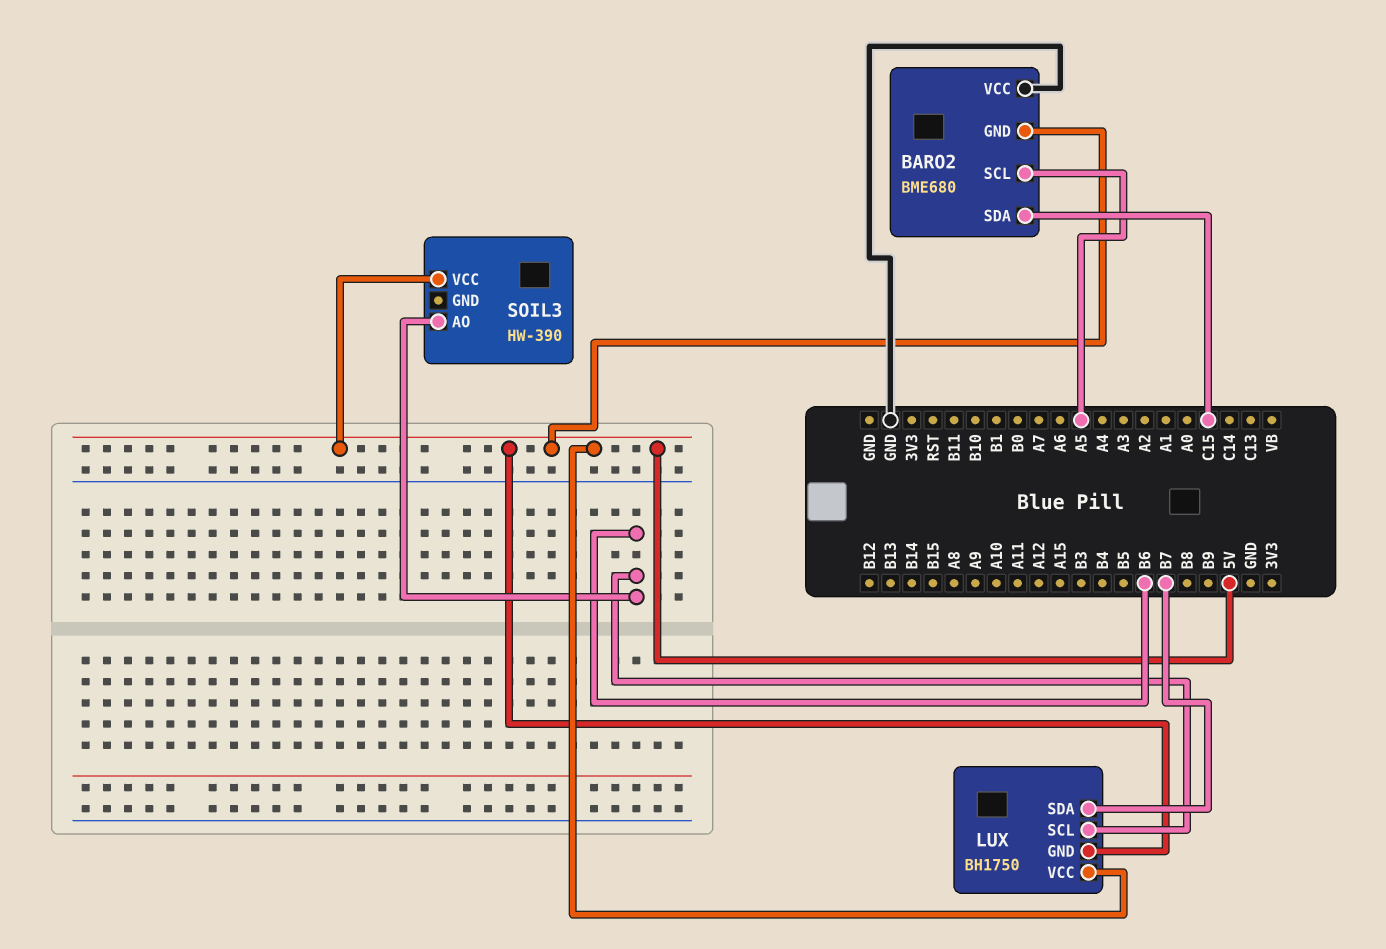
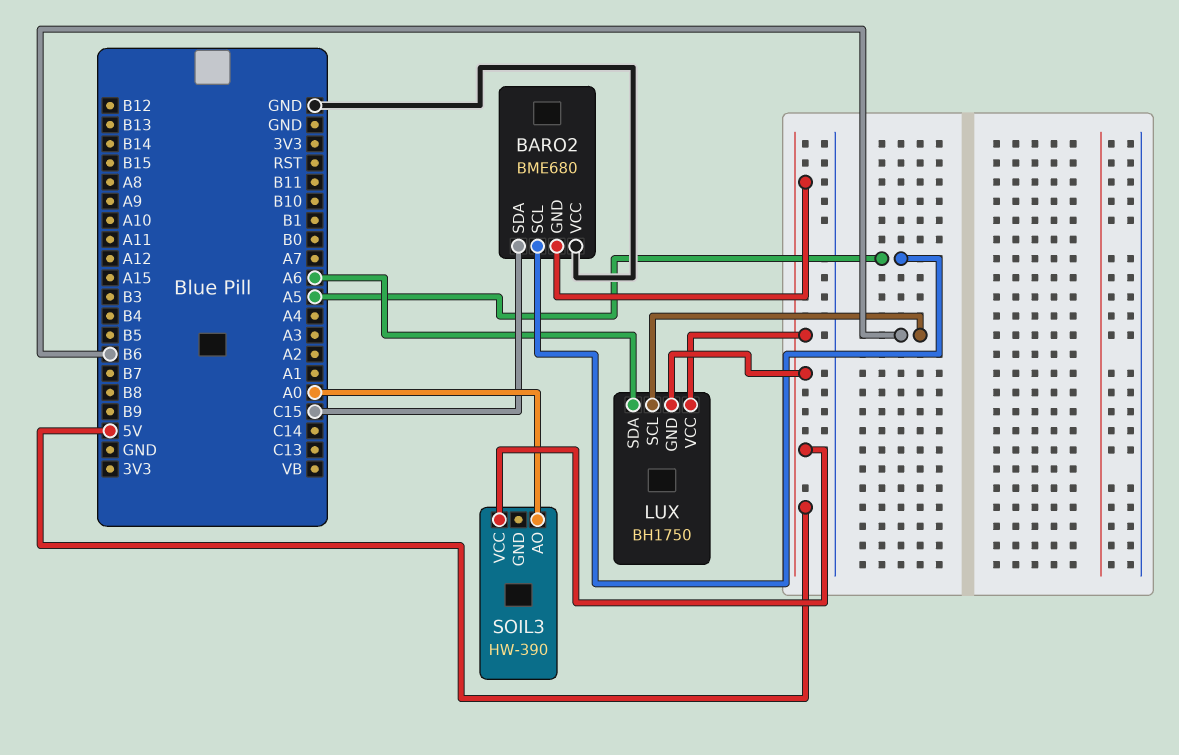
LUX pin SDA: B7 -> A6
SOIL3 pin AO: B6 -> A0

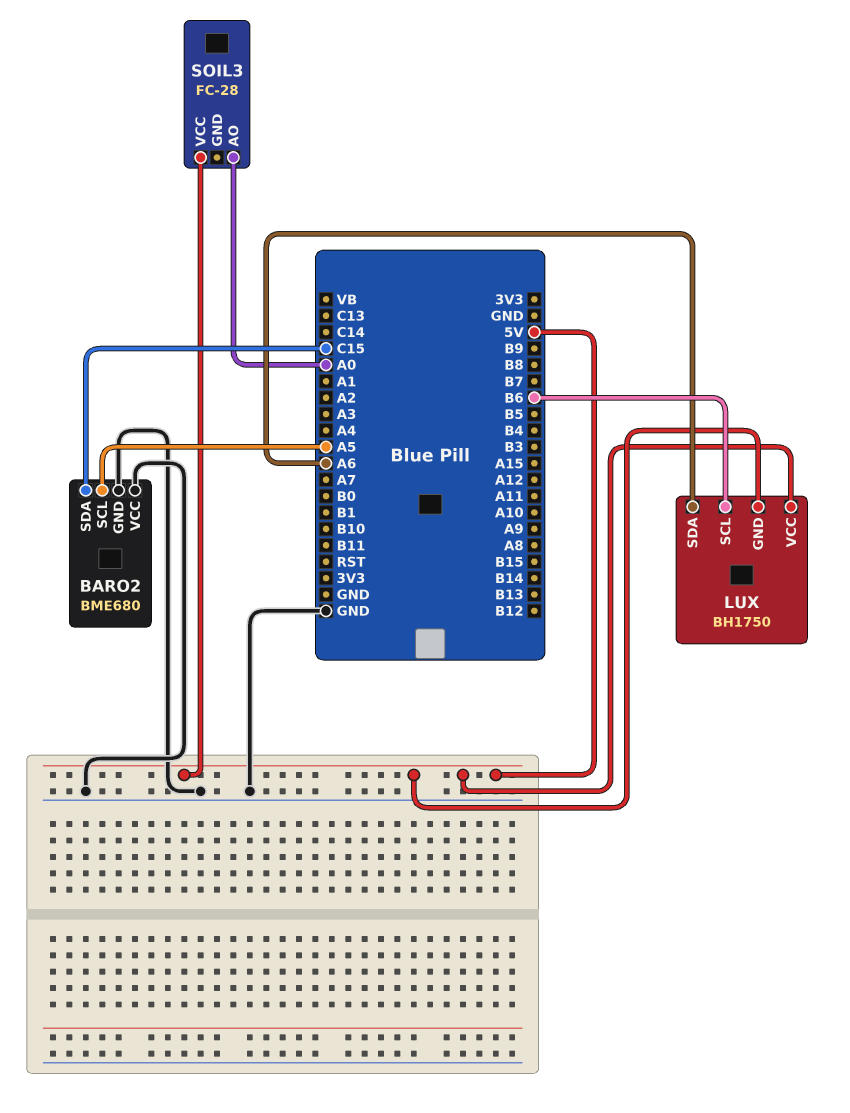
BARO2 pin GND: 5V -> GND
SOIL3: HW-390 -> FC-28

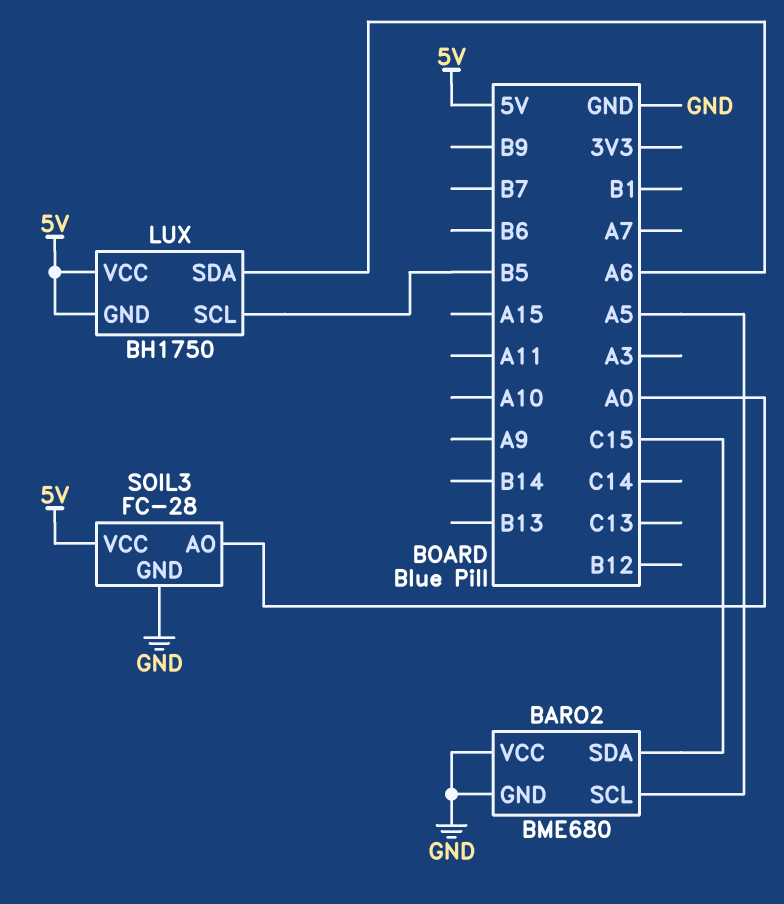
LUX pin SCL: B6 -> B5
SOIL3 pin GND: none -> GND

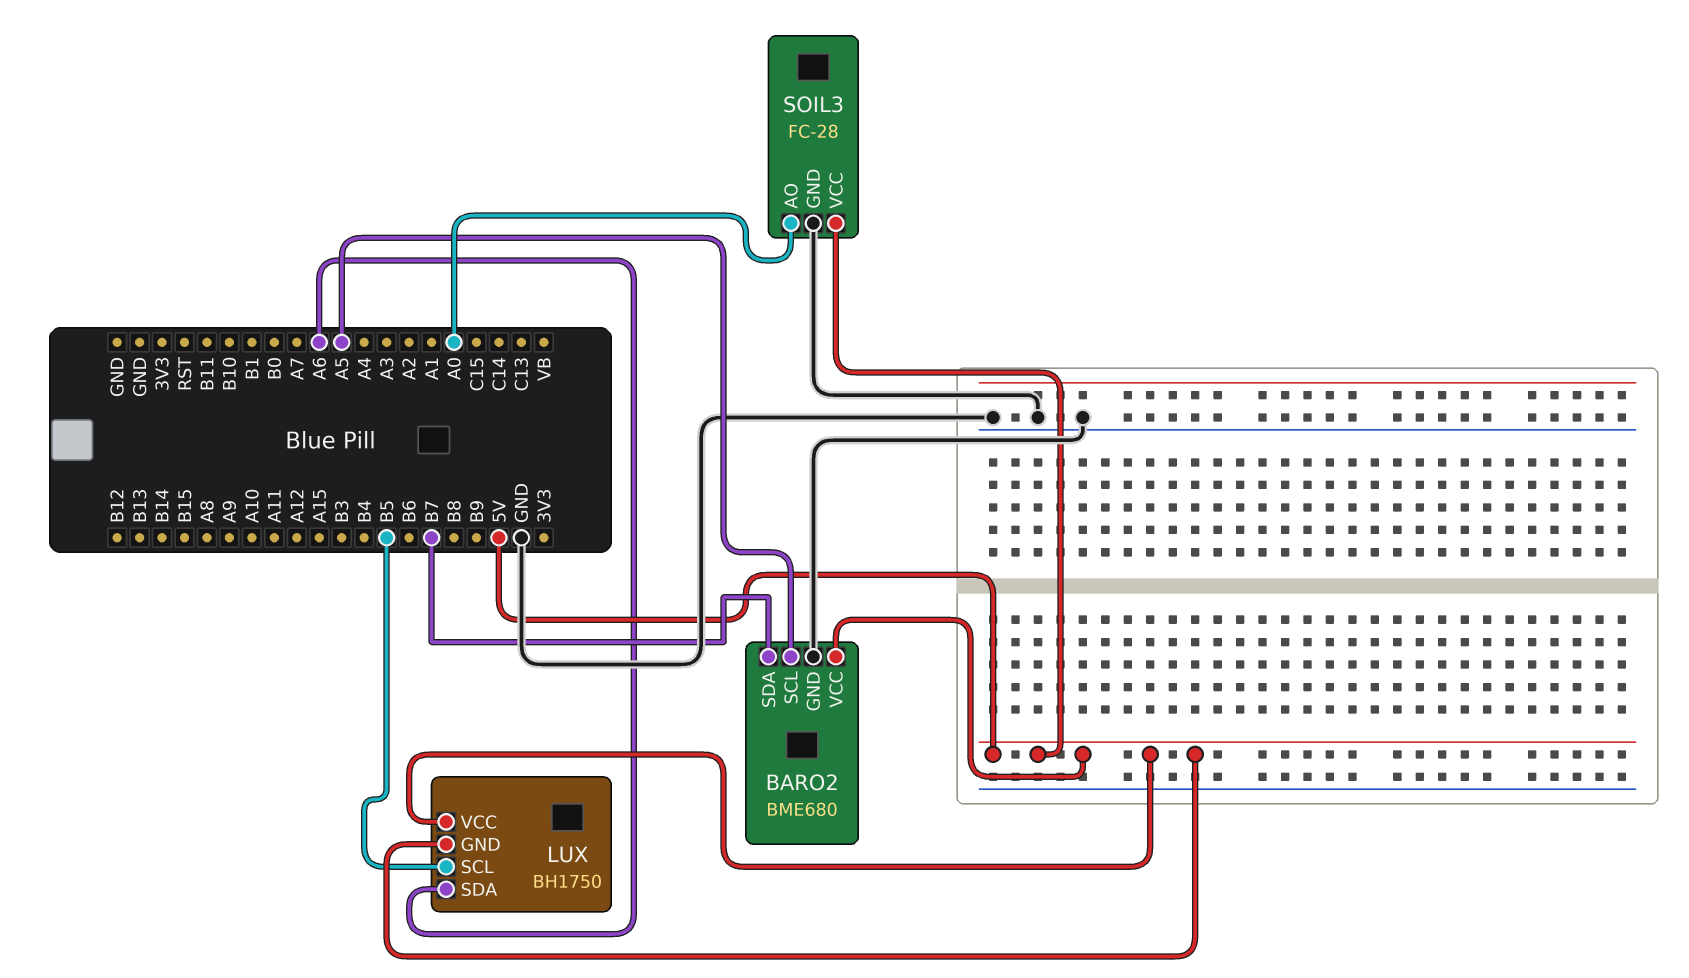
BARO2 pin SDA: C15 -> B7
BARO2 pin VCC: GND -> 5V

